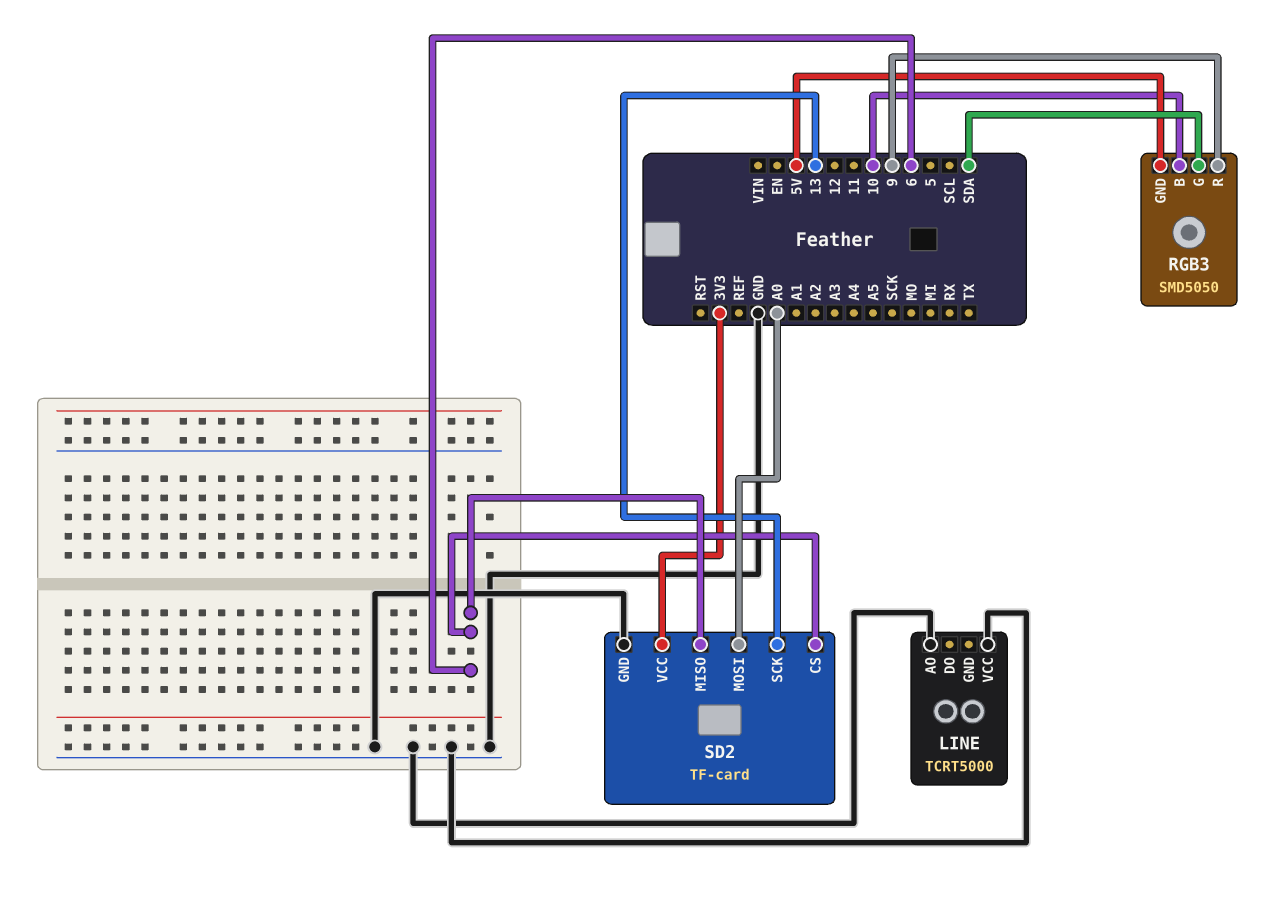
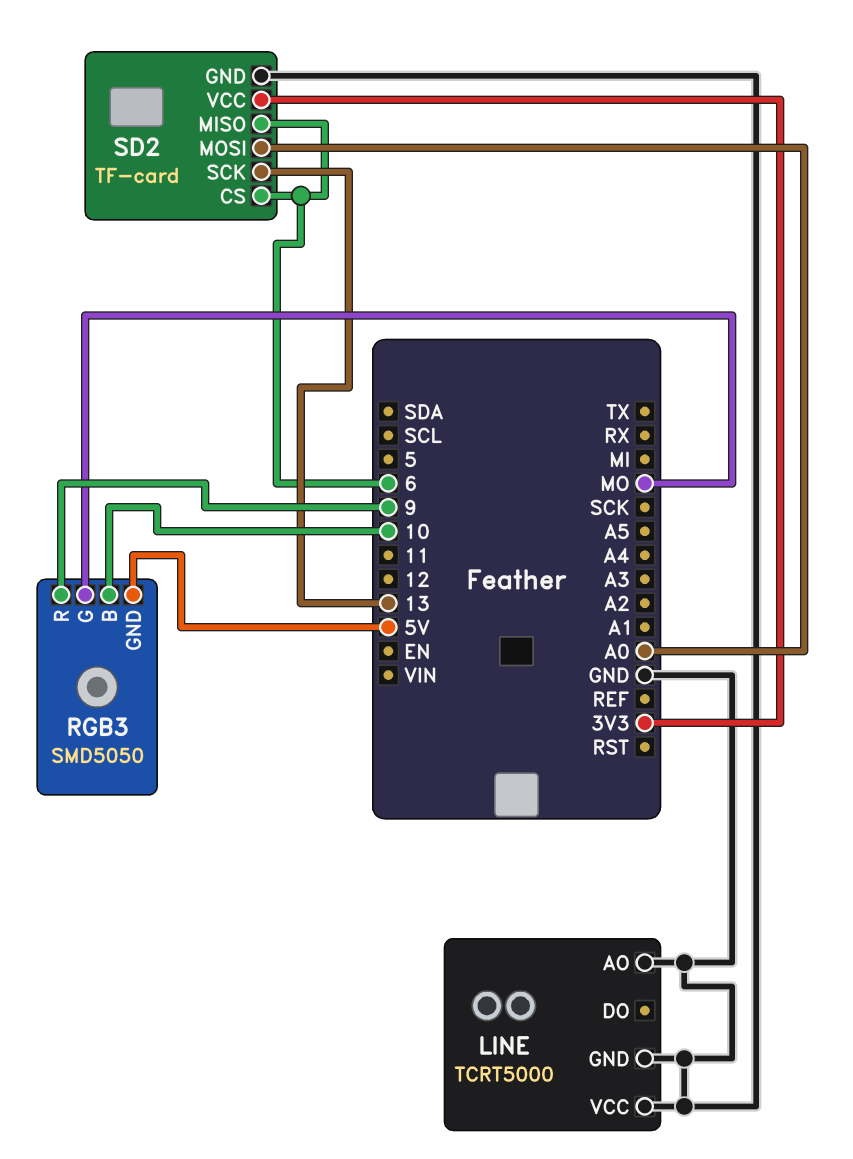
LINE pin GND: none -> GND
RGB3 pin G: SDA -> MO

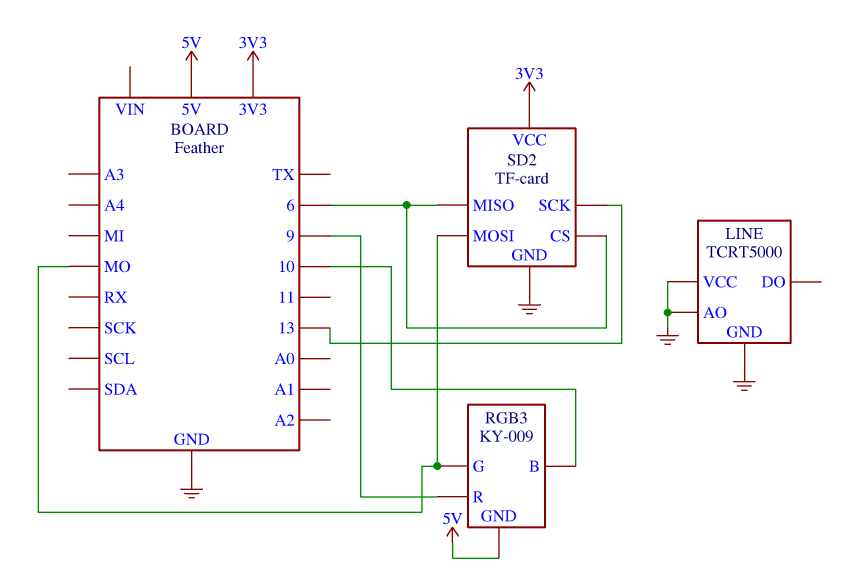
RGB3: SMD5050 -> KY-009
SD2 pin MOSI: A0 -> MO

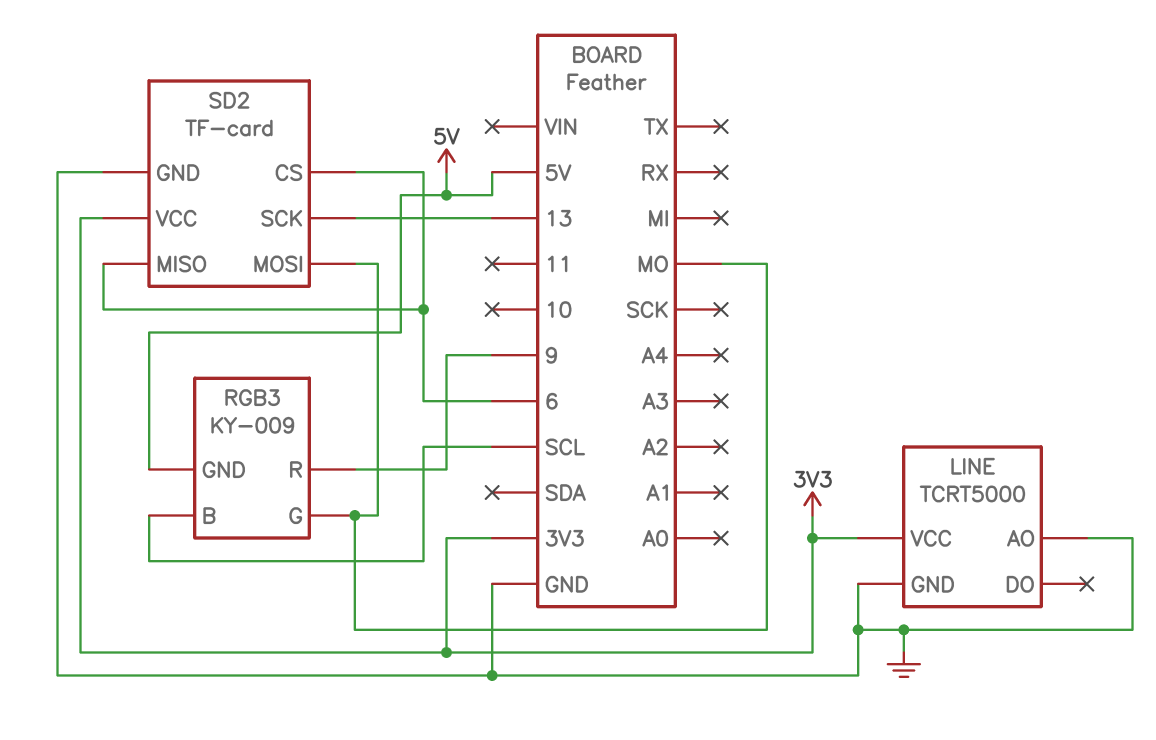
LINE pin VCC: GND -> 3V3
RGB3 pin B: 10 -> SCL

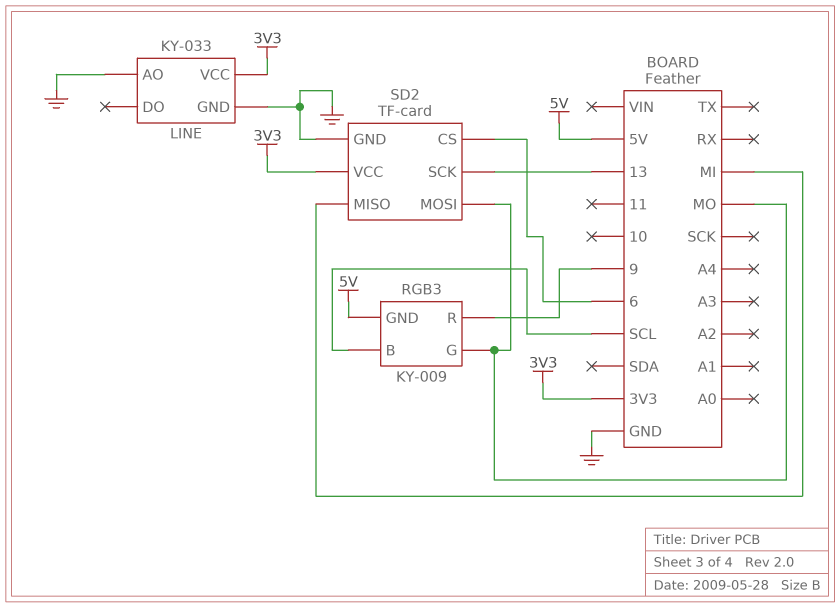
LINE: TCRT5000 -> KY-033
SD2 pin MISO: 6 -> MI

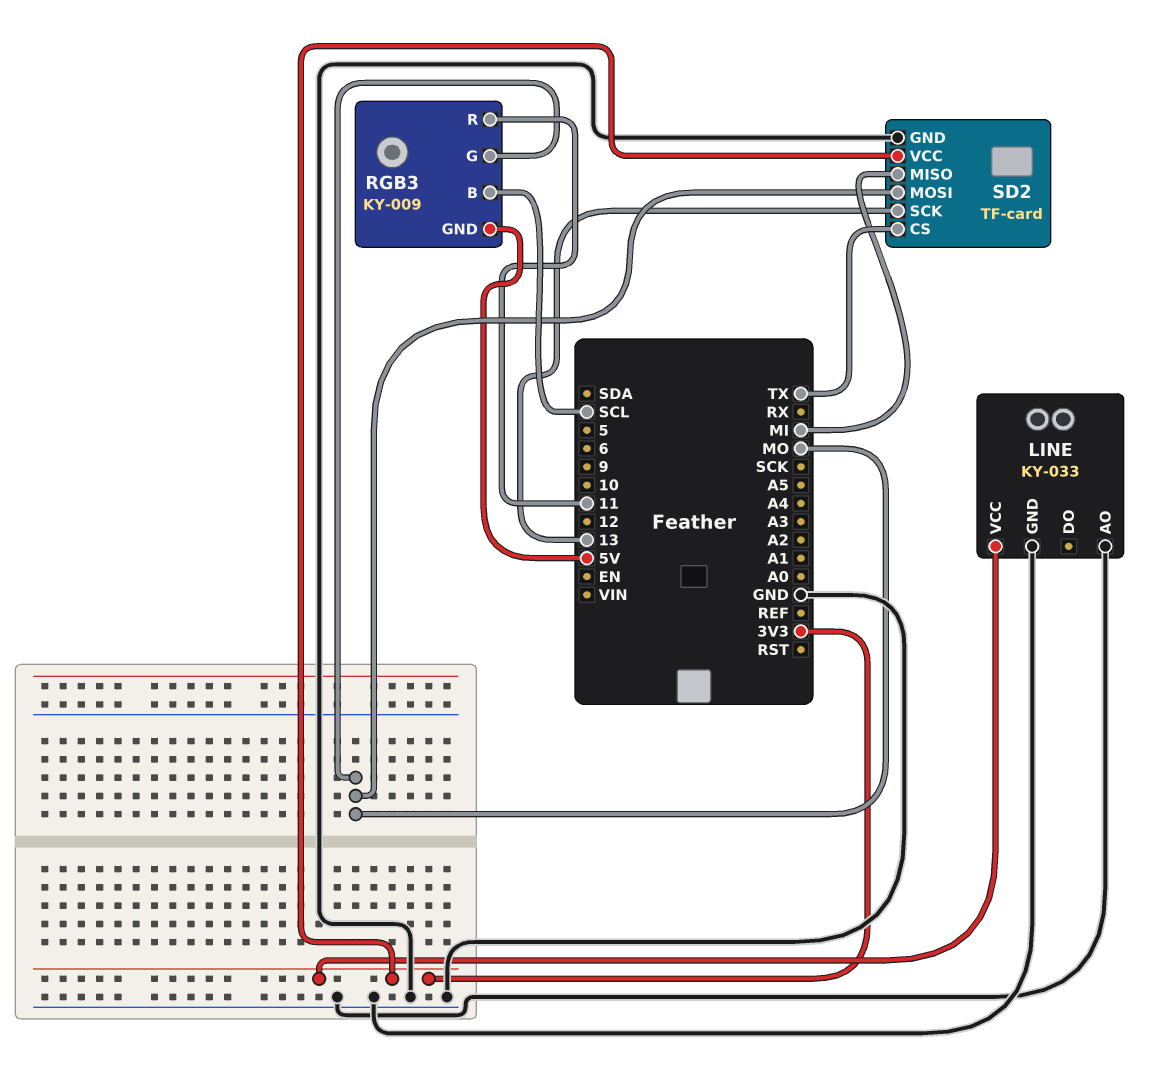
RGB3 pin R: 9 -> 11
SD2 pin CS: 6 -> TX

